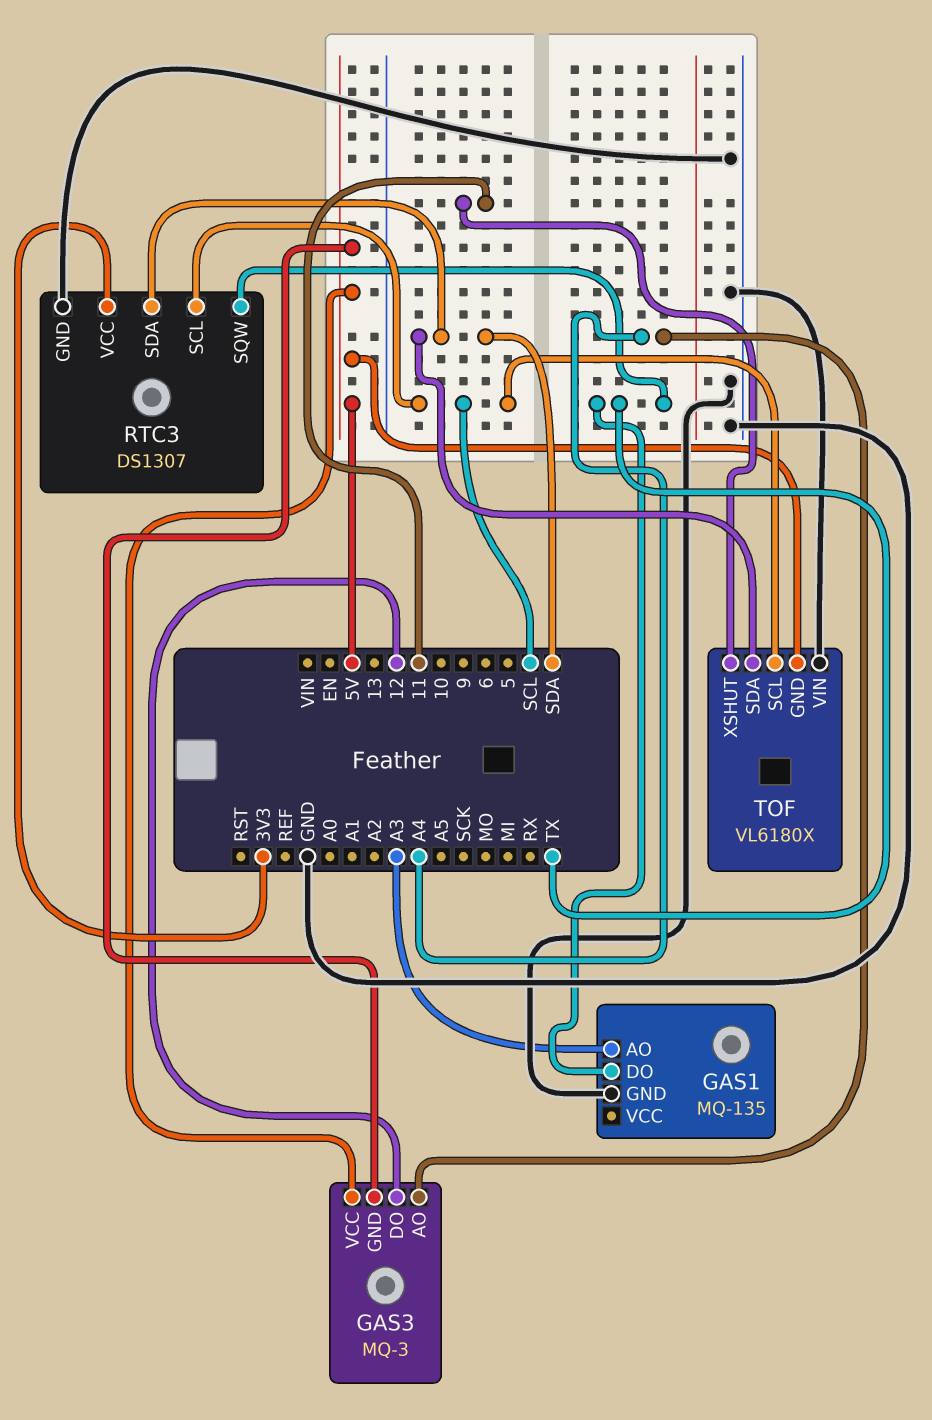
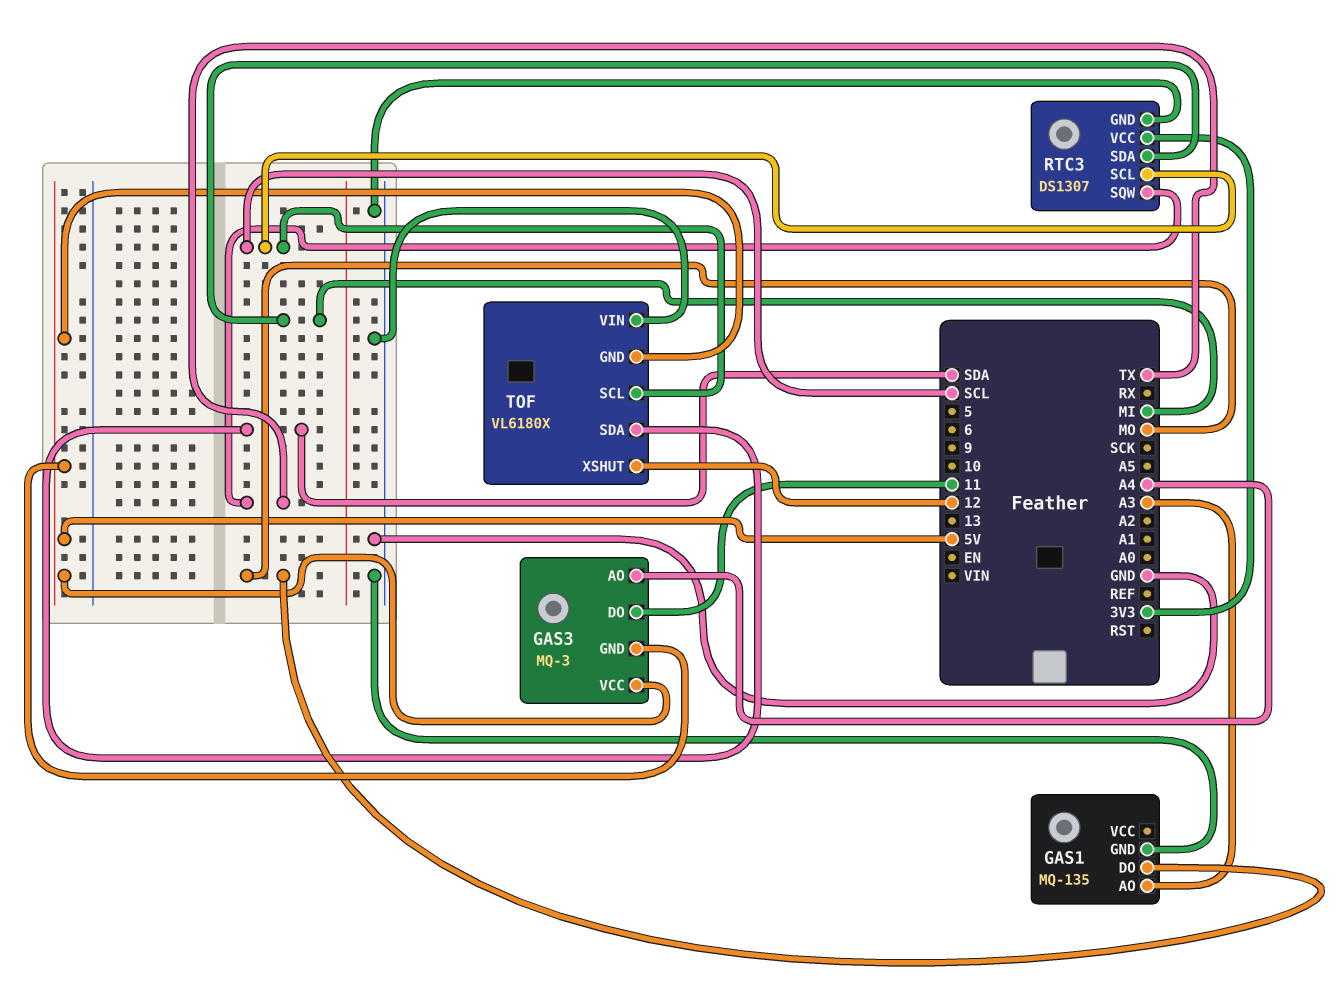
GAS1 pin DO: TX -> MO
GAS3 pin DO: 12 -> 11
RTC3 pin SDA: SDA -> MI
TOF pin XSHUT: 11 -> 12

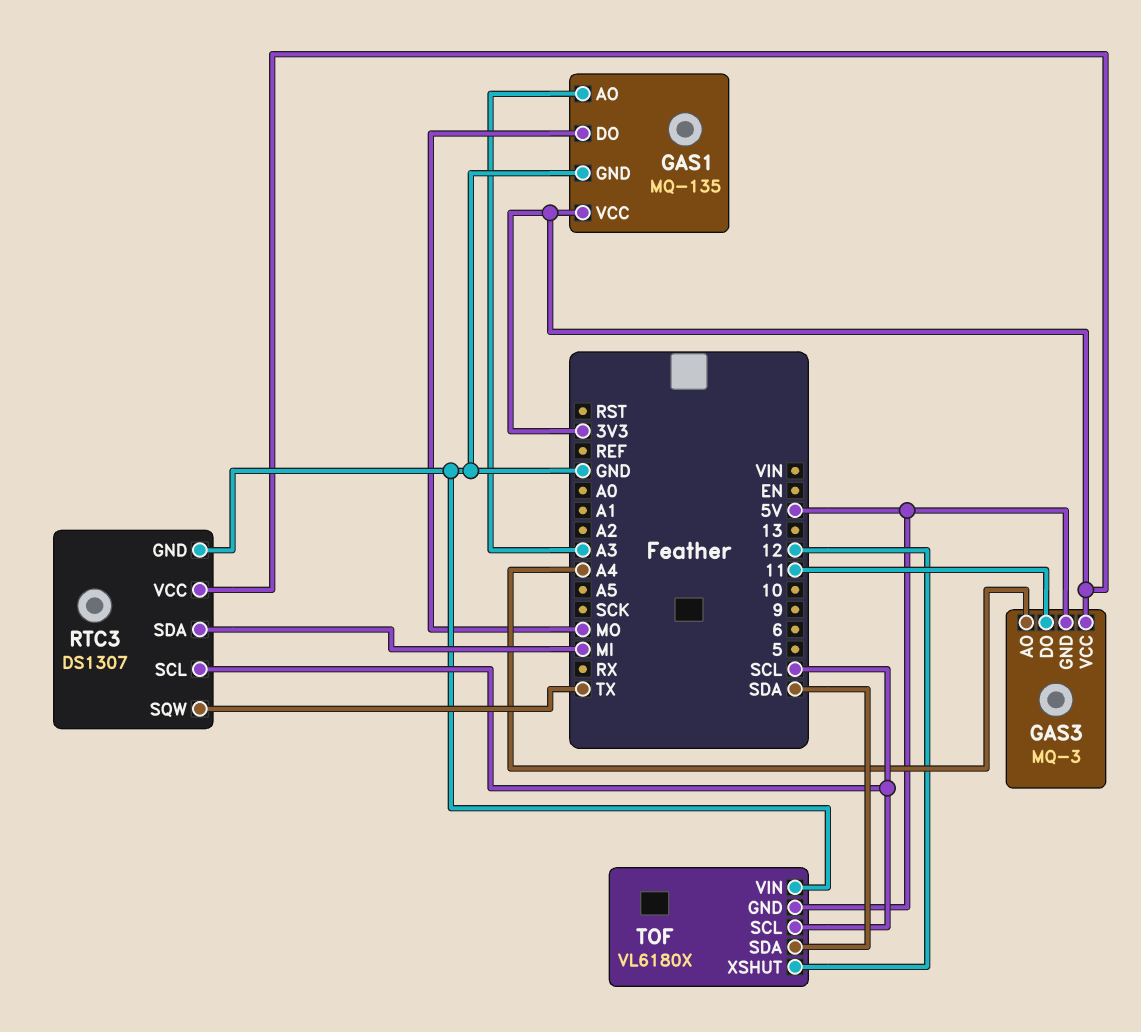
GAS1 pin VCC: none -> 3V3
GAS3 pin VCC: 5V -> 3V3

